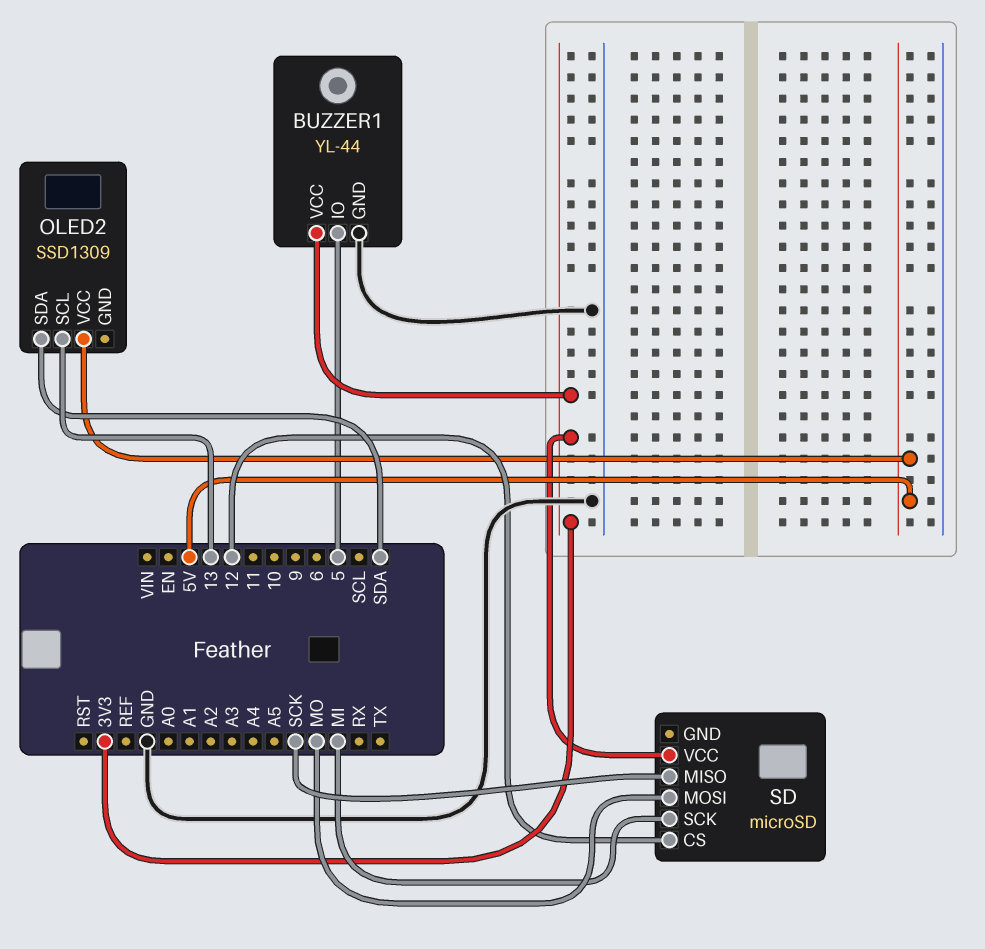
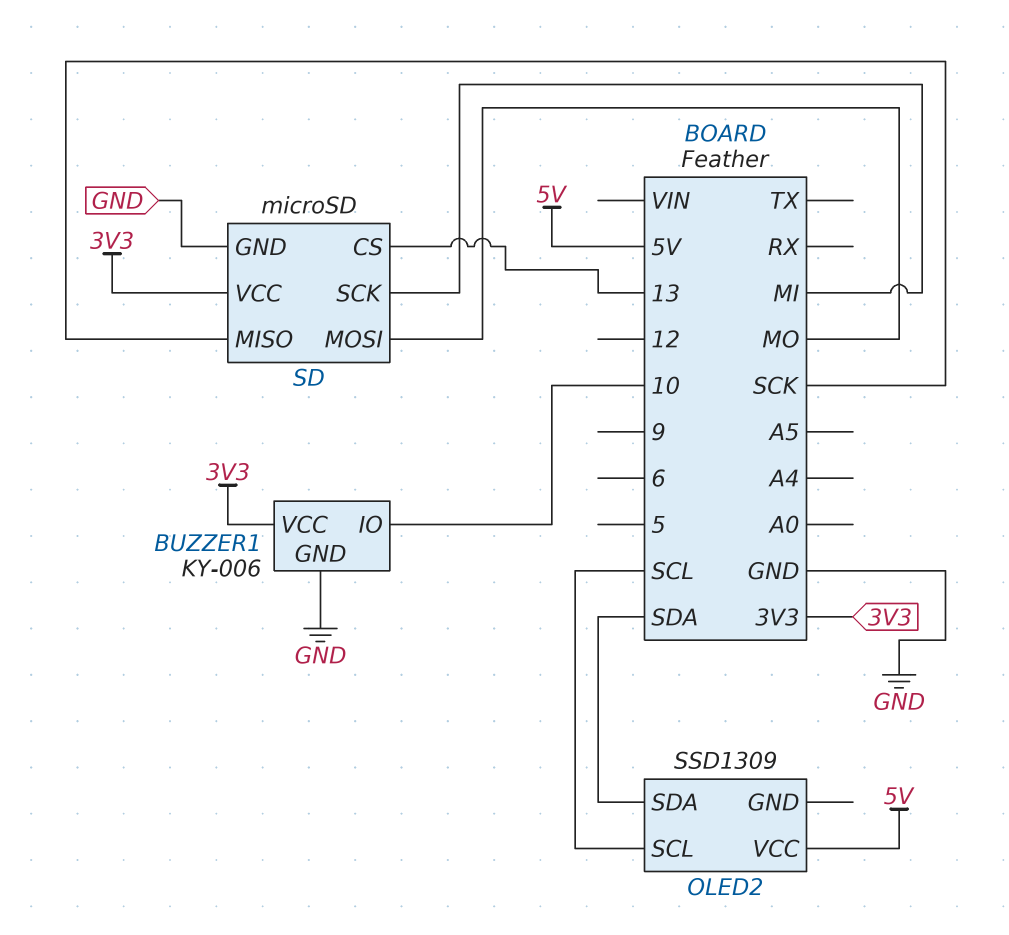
BUZZER1: YL-44 -> KY-006
BUZZER1 pin IO: 5 -> 10
OLED2 pin SCL: 13 -> SCL
SD pin CS: 12 -> 13
SD pin GND: none -> GND

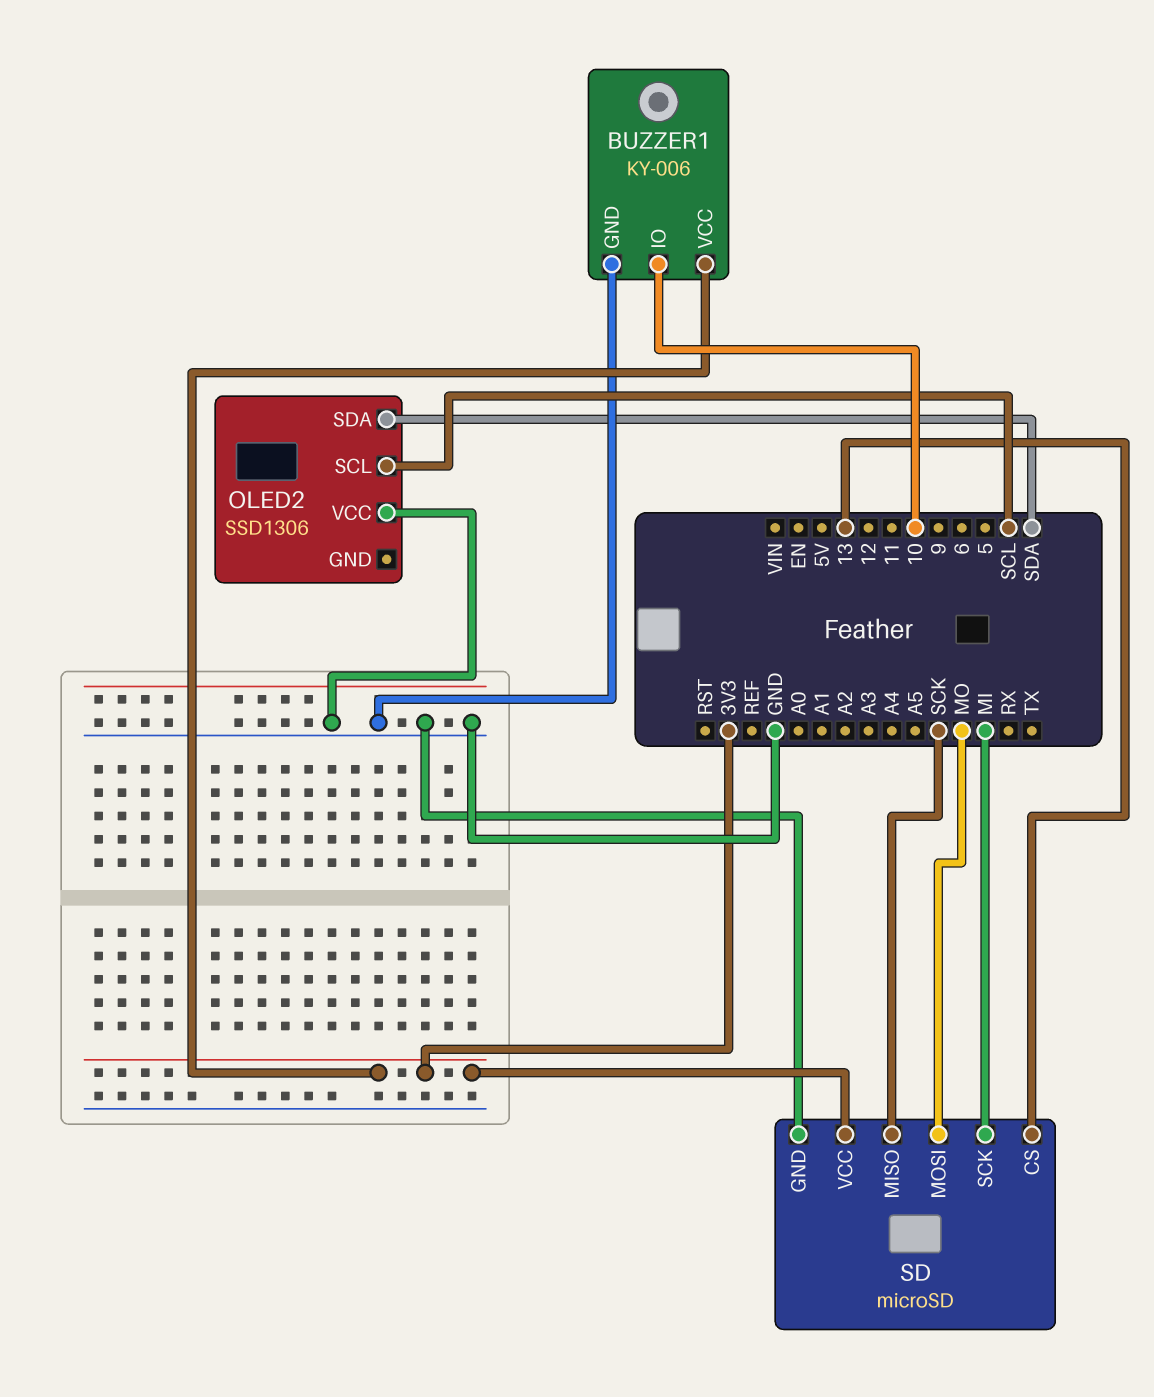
OLED2: SSD1309 -> SSD1306
OLED2 pin VCC: 5V -> GND

